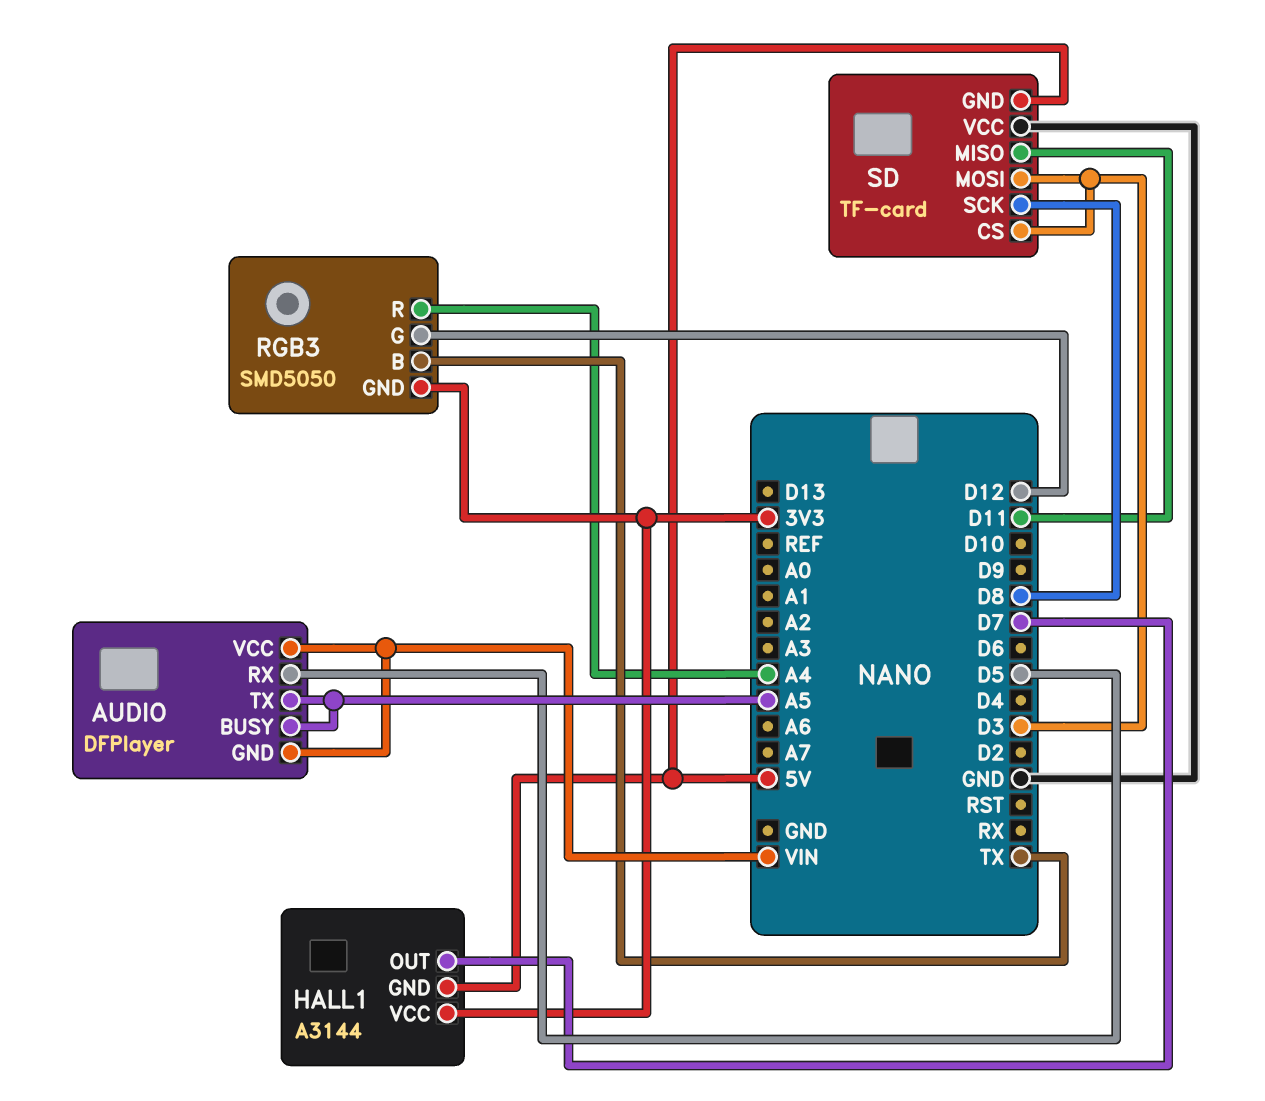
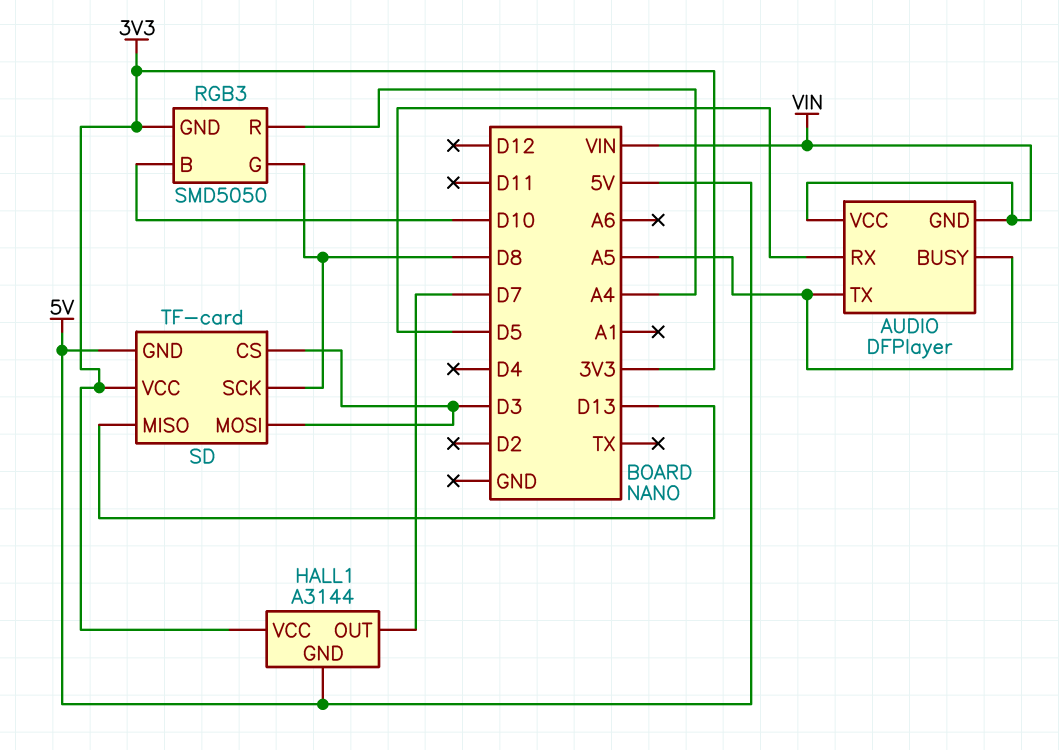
RGB3 pin B: TX -> D10
RGB3 pin G: D12 -> D8
SD pin MISO: D11 -> D13
SD pin VCC: GND -> 3V3

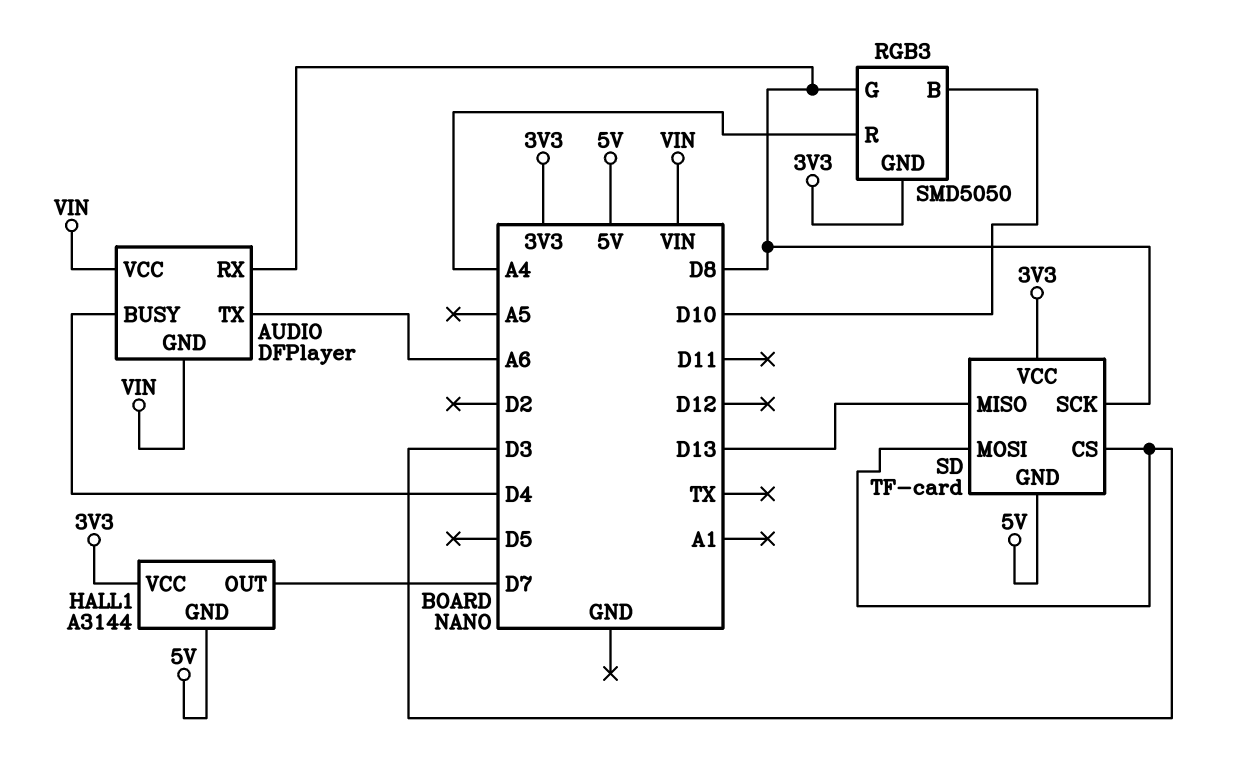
AUDIO pin BUSY: A5 -> D4
AUDIO pin RX: D5 -> D8
AUDIO pin TX: A5 -> A6

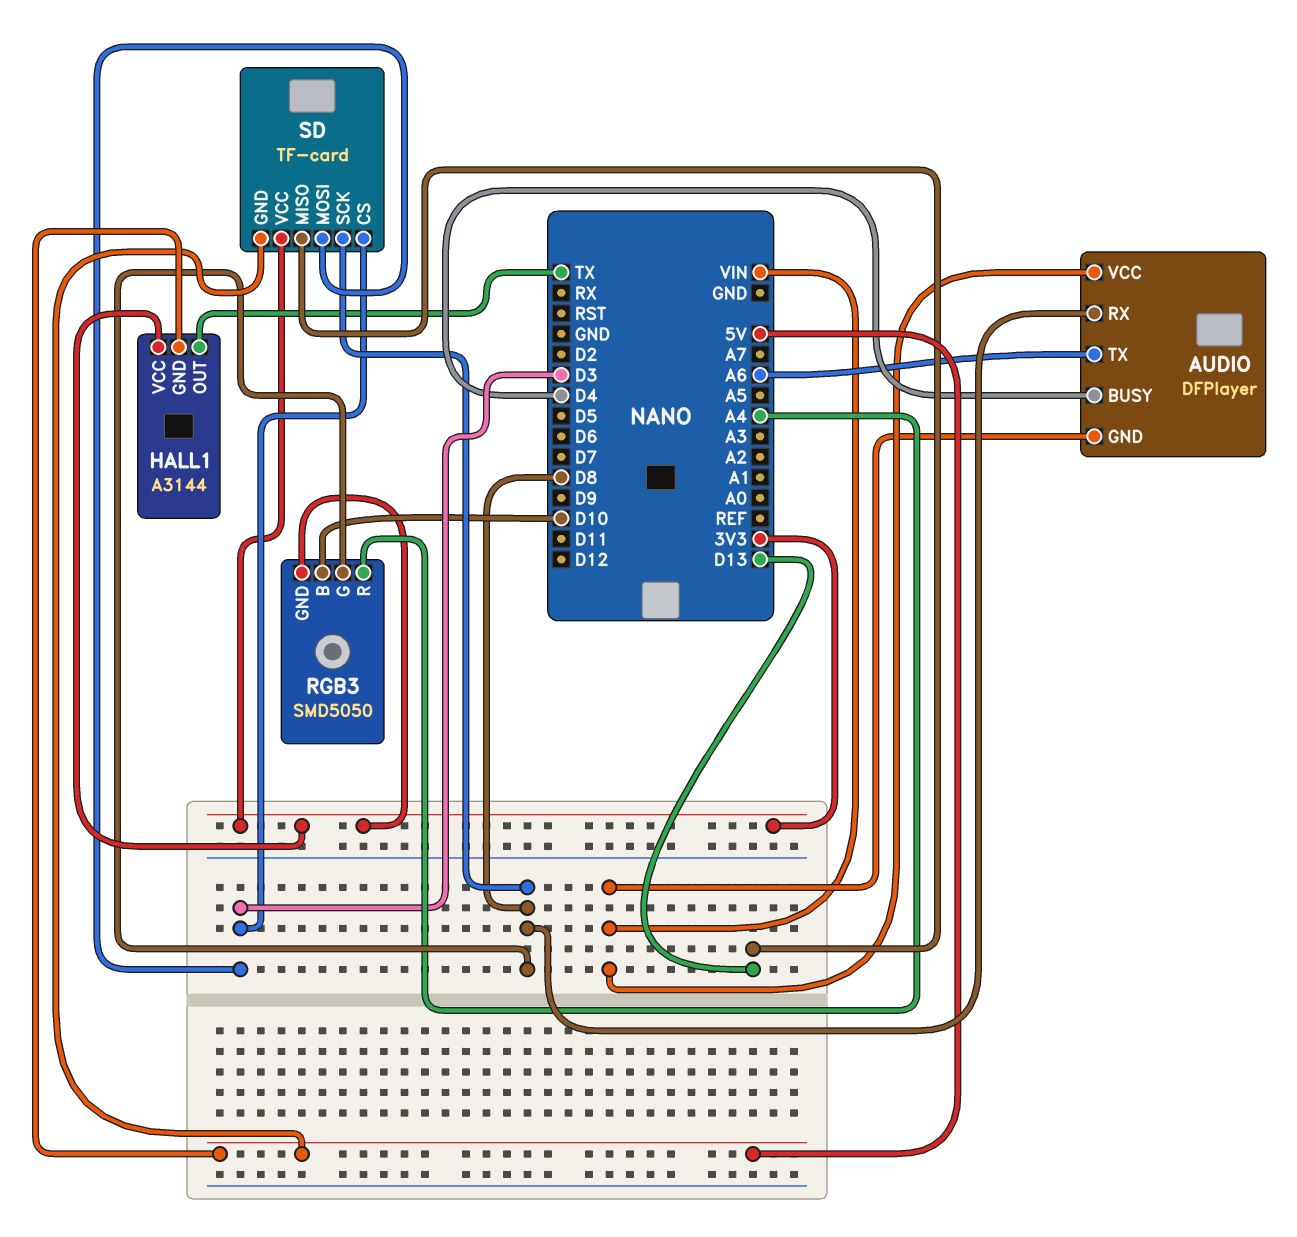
HALL1 pin OUT: D7 -> TX

